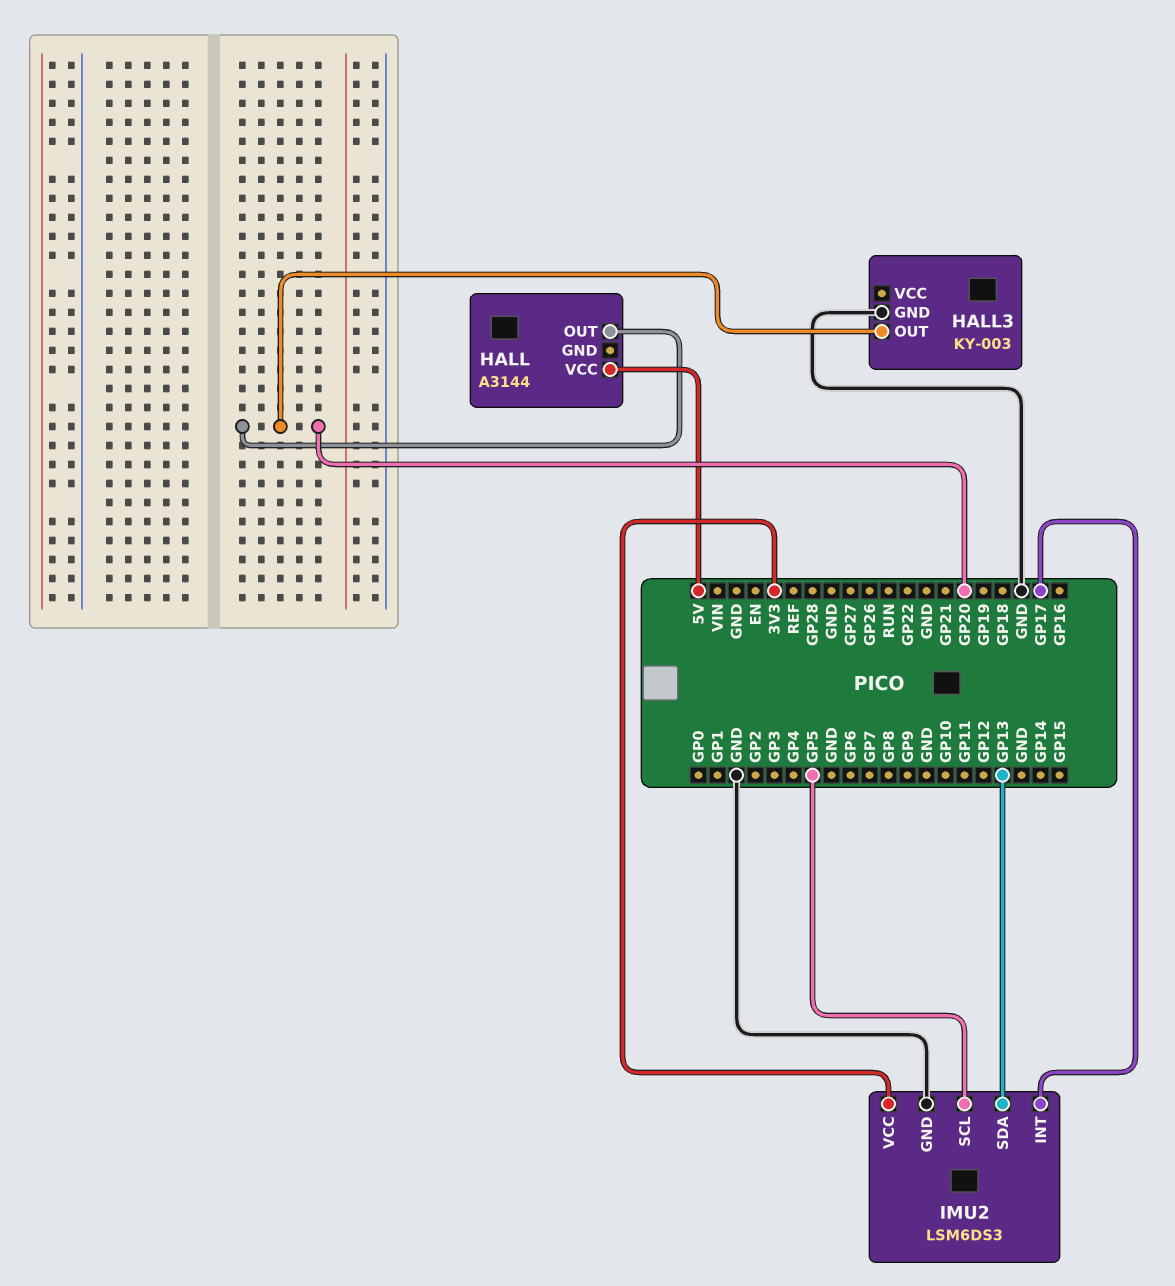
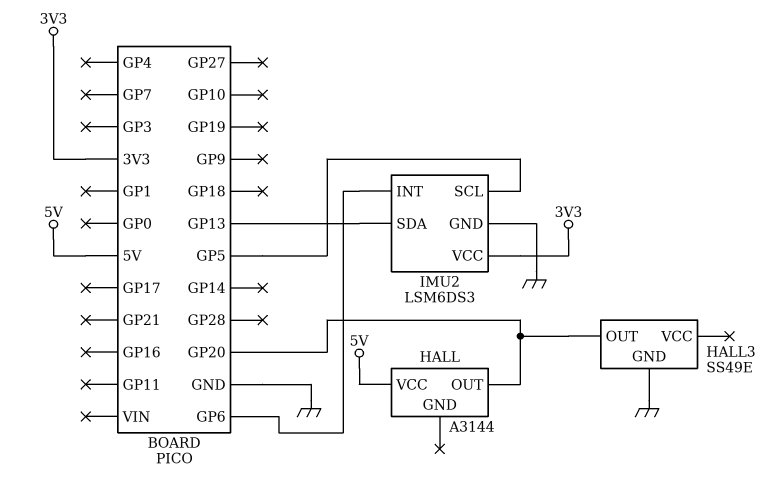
HALL3: KY-003 -> SS49E
IMU2 pin INT: GP17 -> GP6

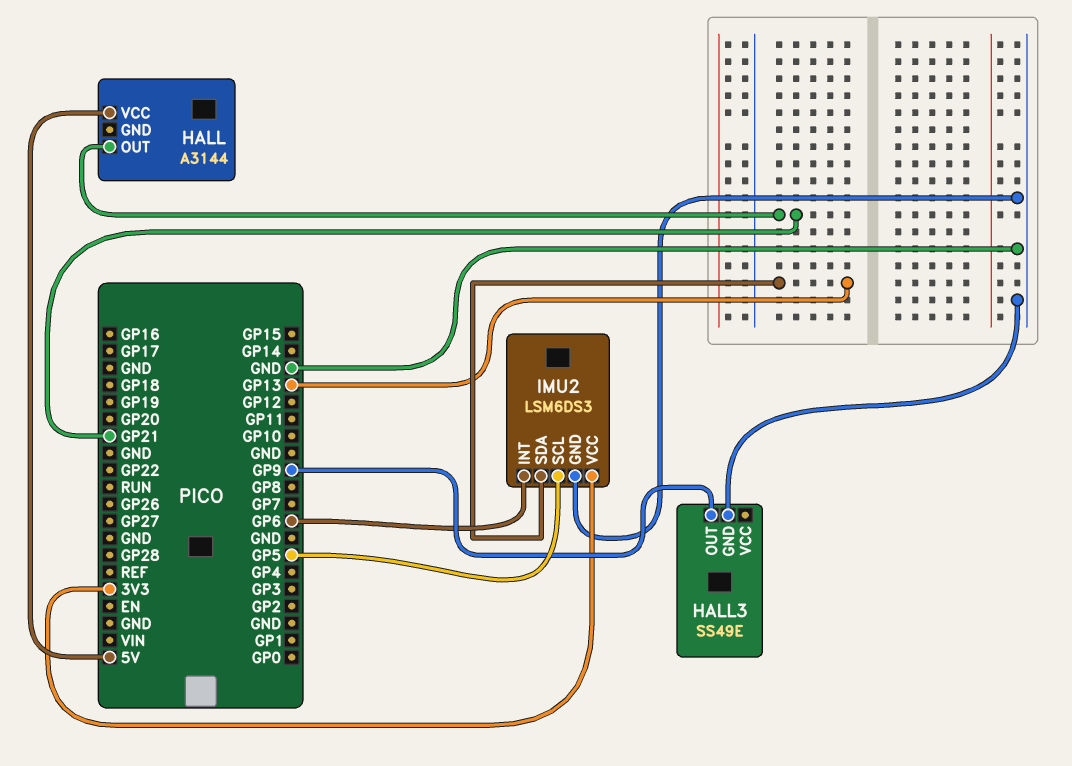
HALL pin OUT: GP20 -> GP21
HALL3 pin OUT: GP20 -> GP9

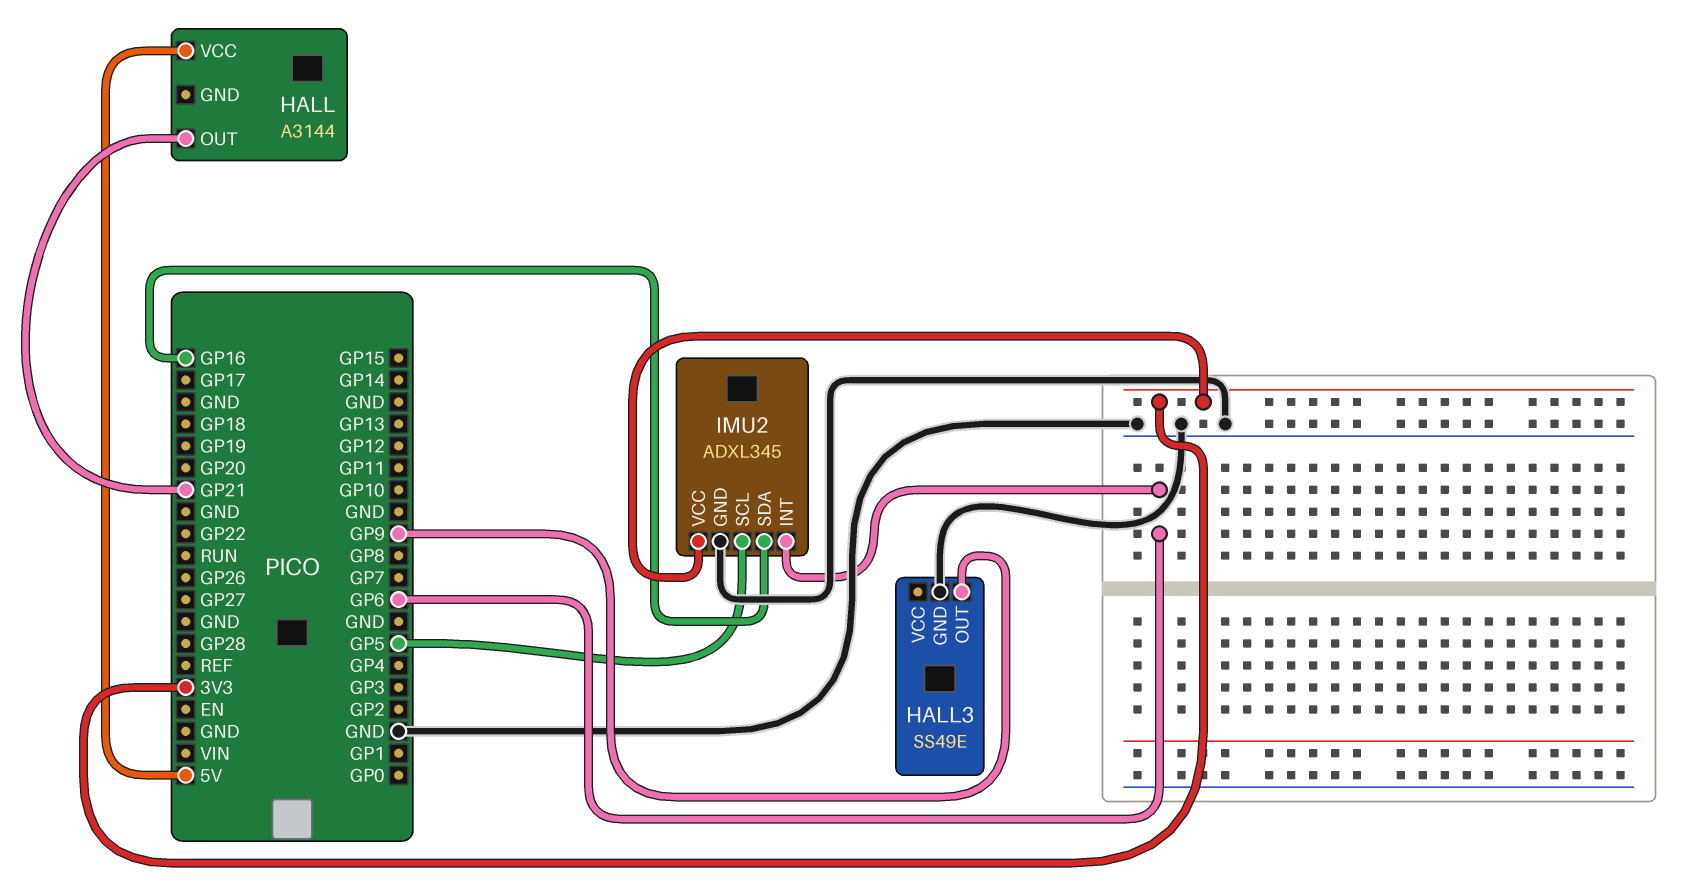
IMU2: LSM6DS3 -> ADXL345
IMU2 pin SDA: GP13 -> GP16

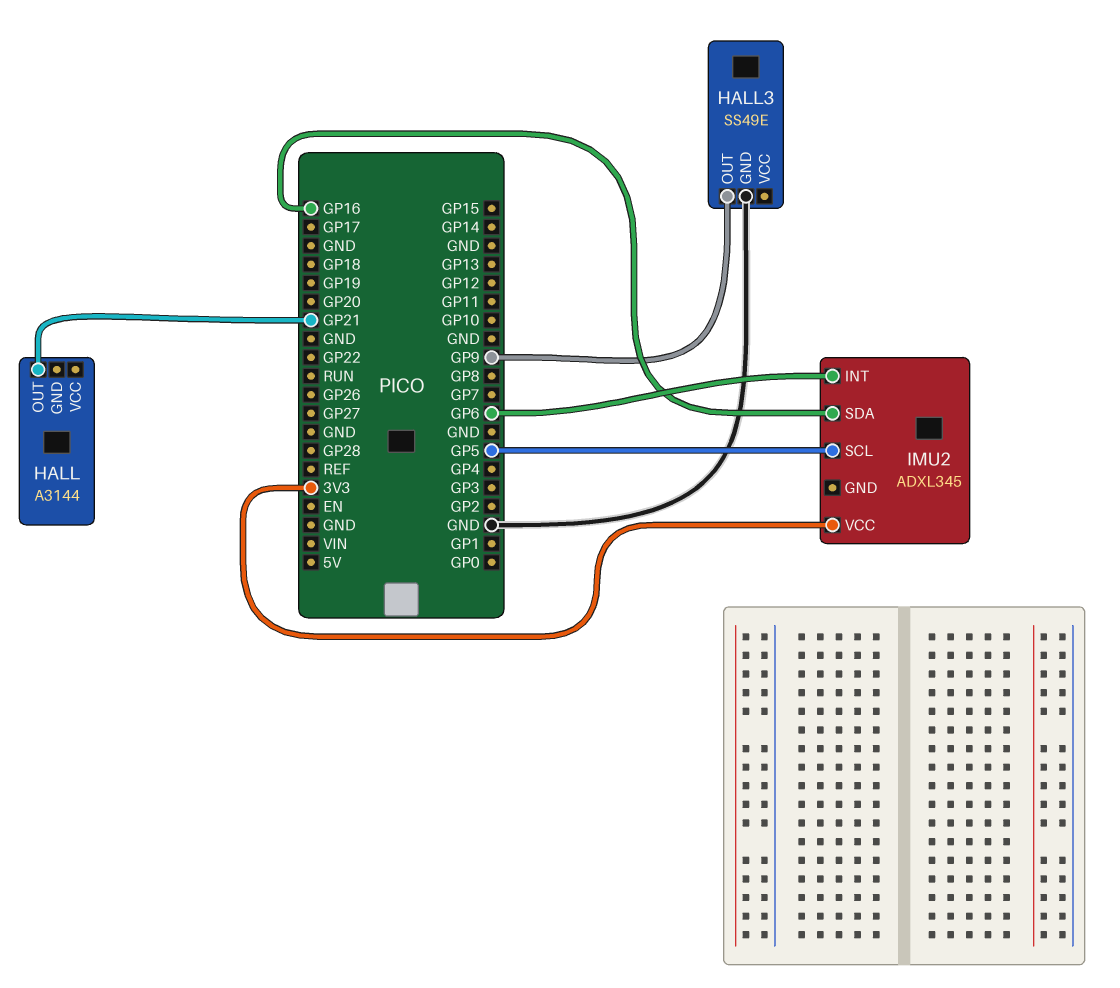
HALL pin VCC: 5V -> none
IMU2 pin GND: GND -> none

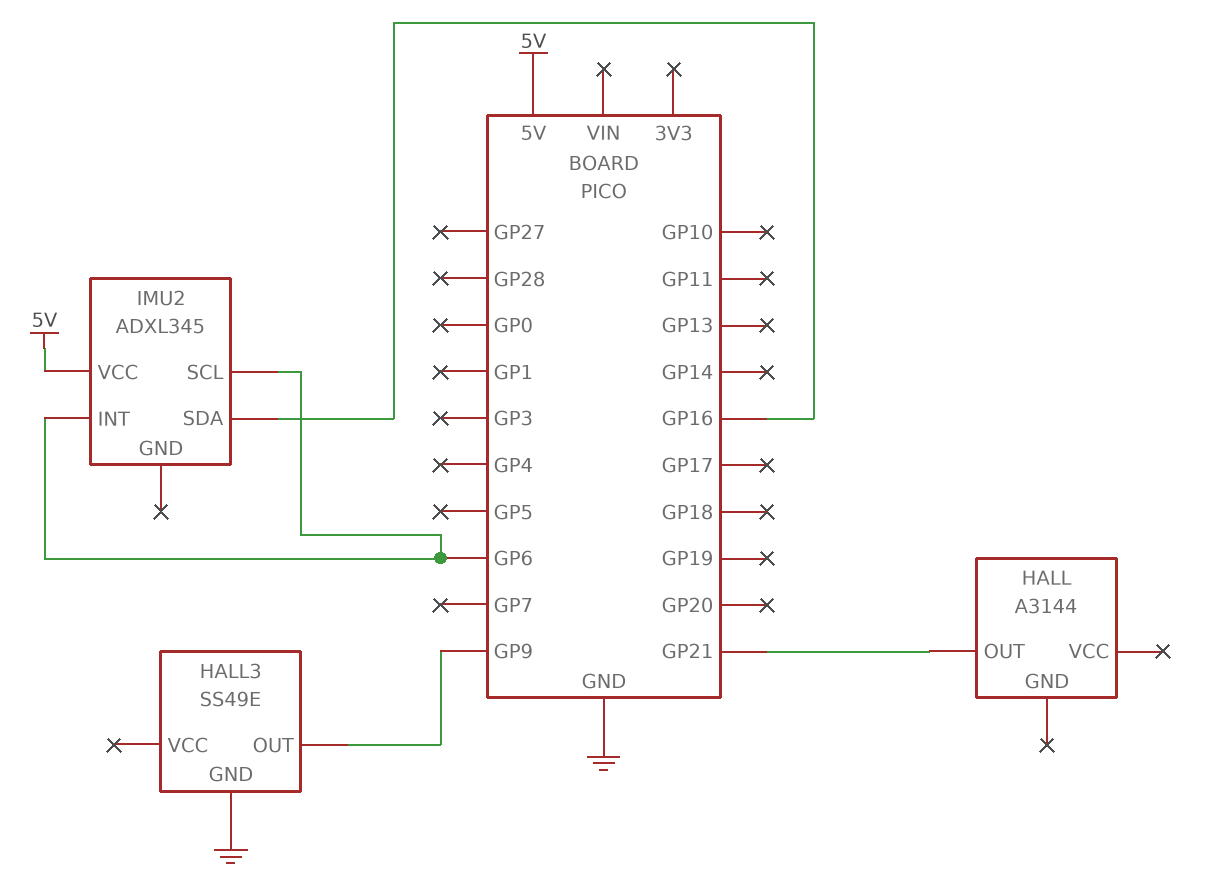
IMU2 pin SCL: GP5 -> GP6
IMU2 pin VCC: 3V3 -> 5V

